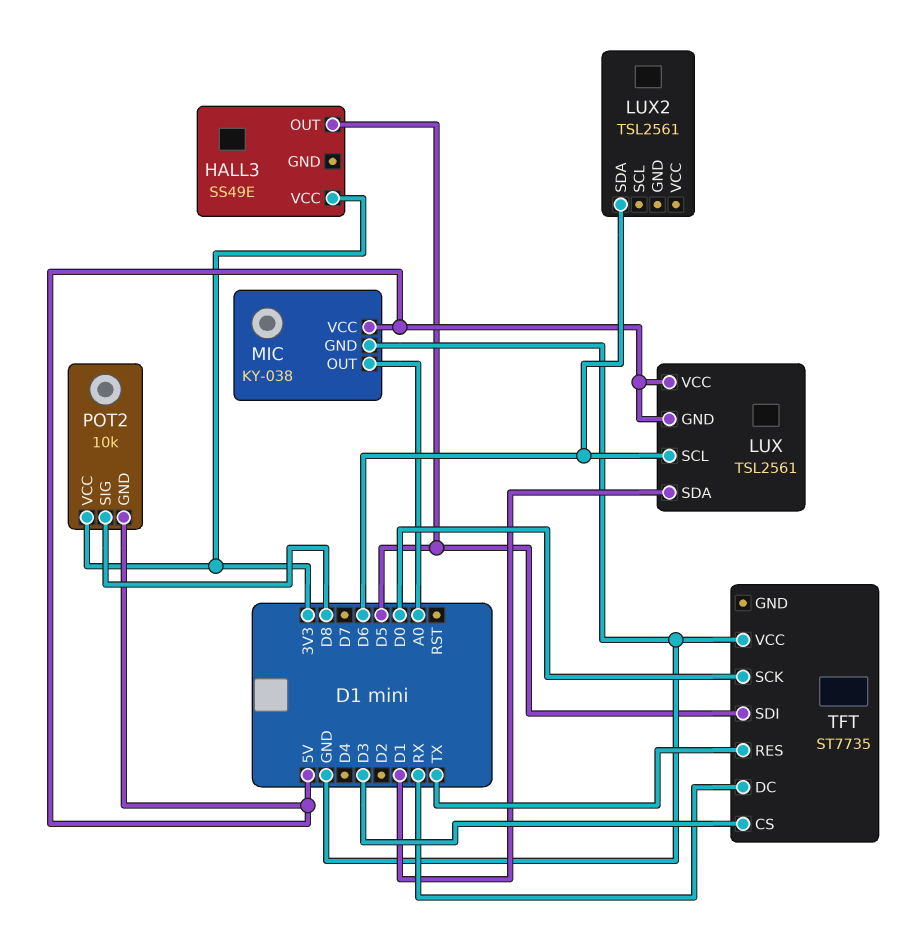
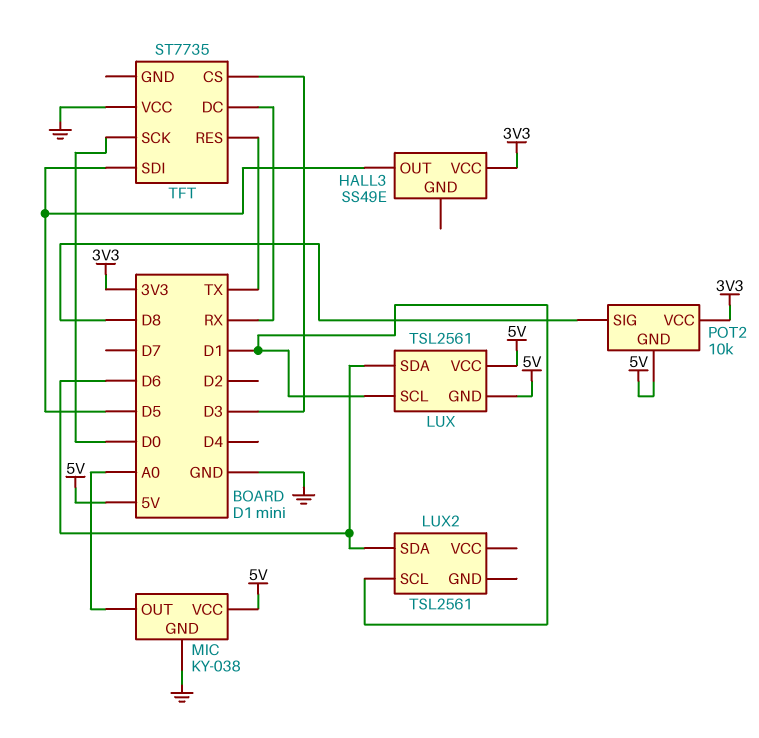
LUX pin SCL: D6 -> D1
LUX pin SDA: D1 -> D6
LUX2 pin SCL: none -> D1

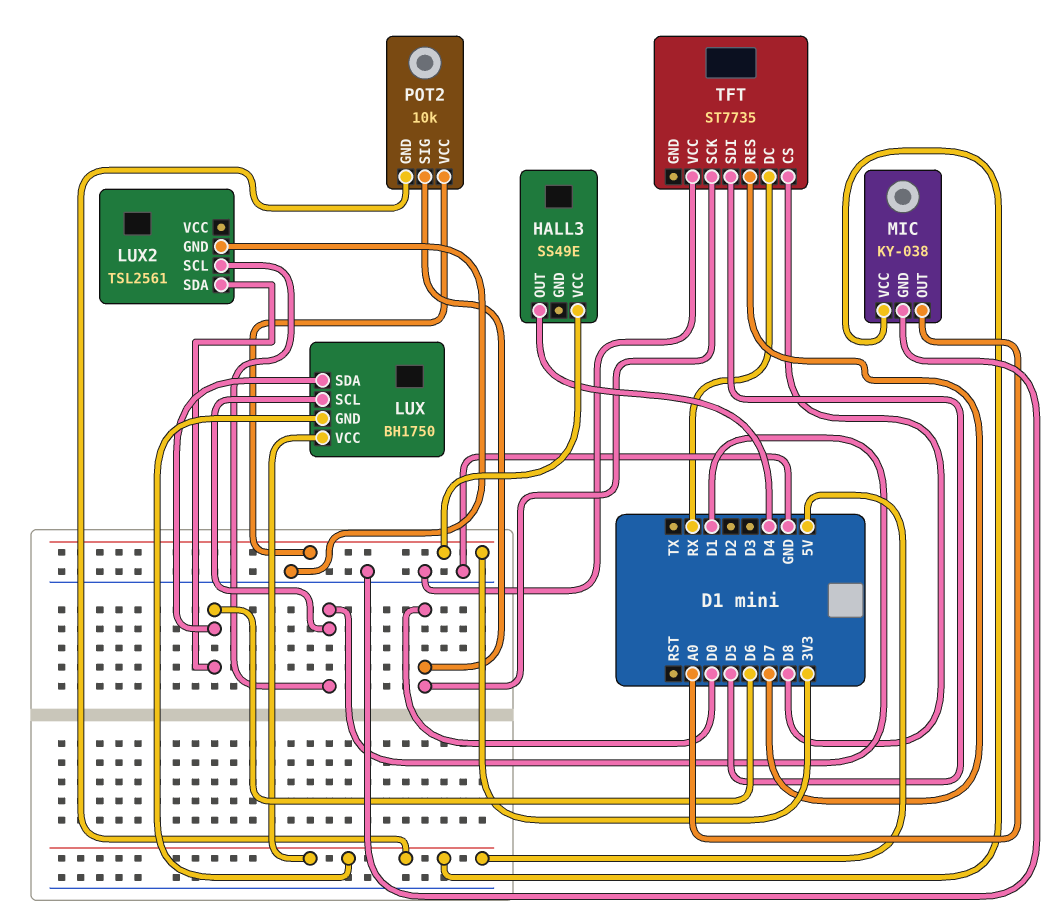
HALL3 pin OUT: D5 -> D4
LUX: TSL2561 -> BH1750
LUX2 pin GND: none -> GND
POT2 pin SIG: D8 -> D0
TFT pin CS: D3 -> D8
TFT pin RES: TX -> D7

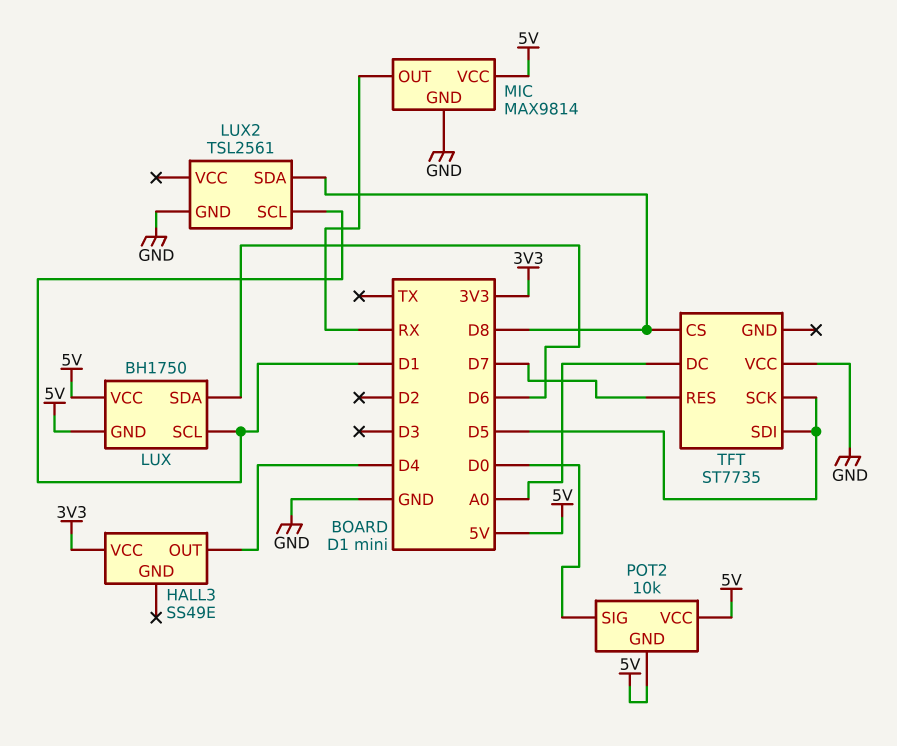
LUX2 pin SDA: D6 -> D8
MIC: KY-038 -> MAX9814
MIC pin OUT: A0 -> RX
POT2 pin VCC: 3V3 -> 5V
TFT pin DC: RX -> A0
TFT pin SCK: D0 -> D5

